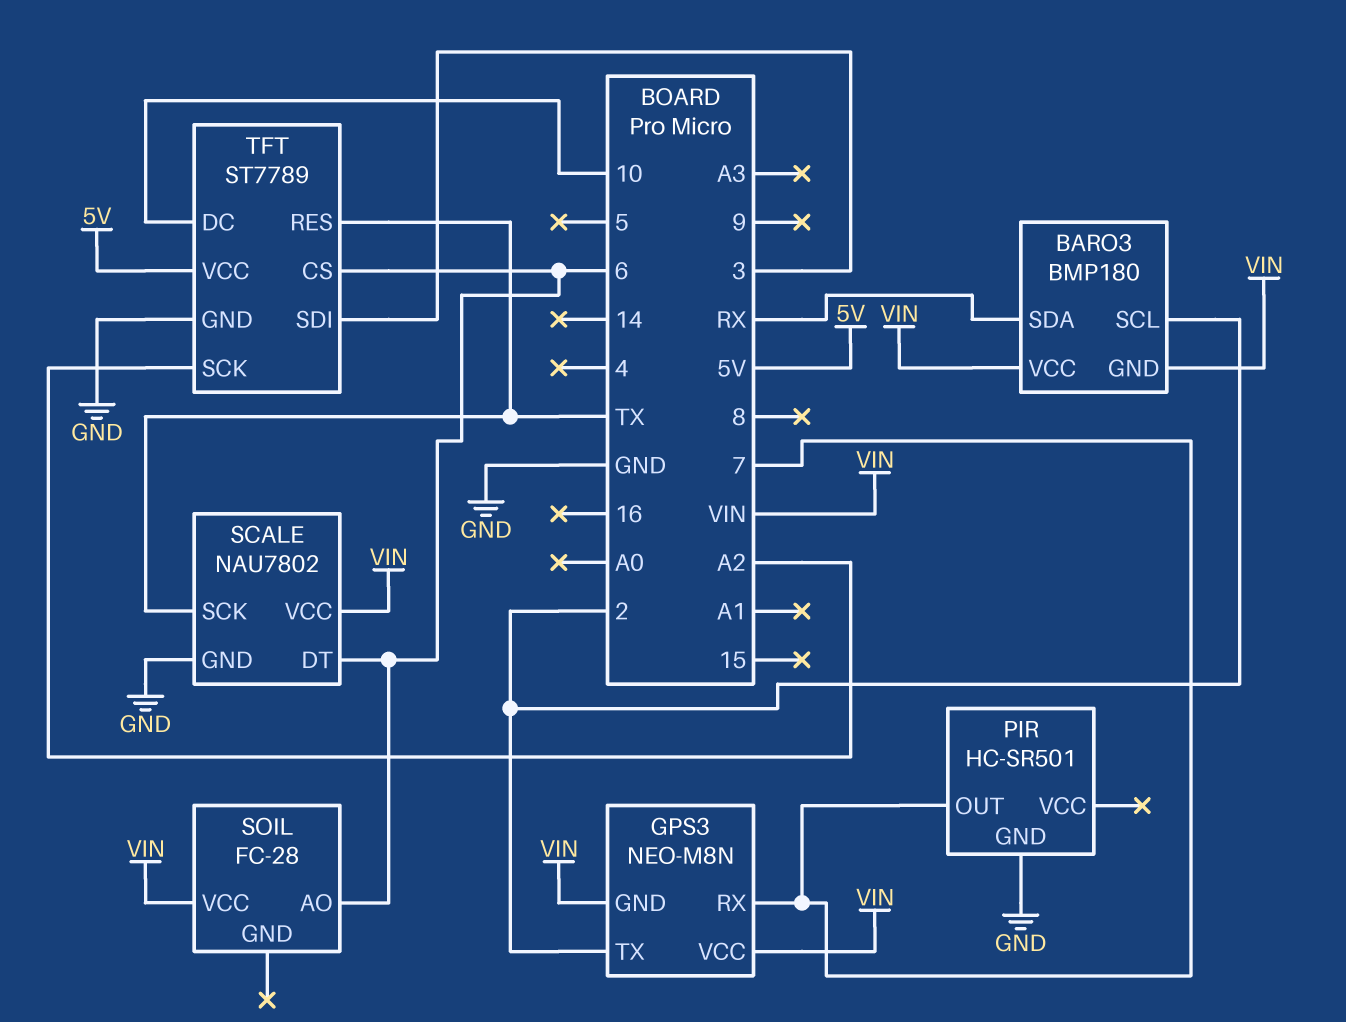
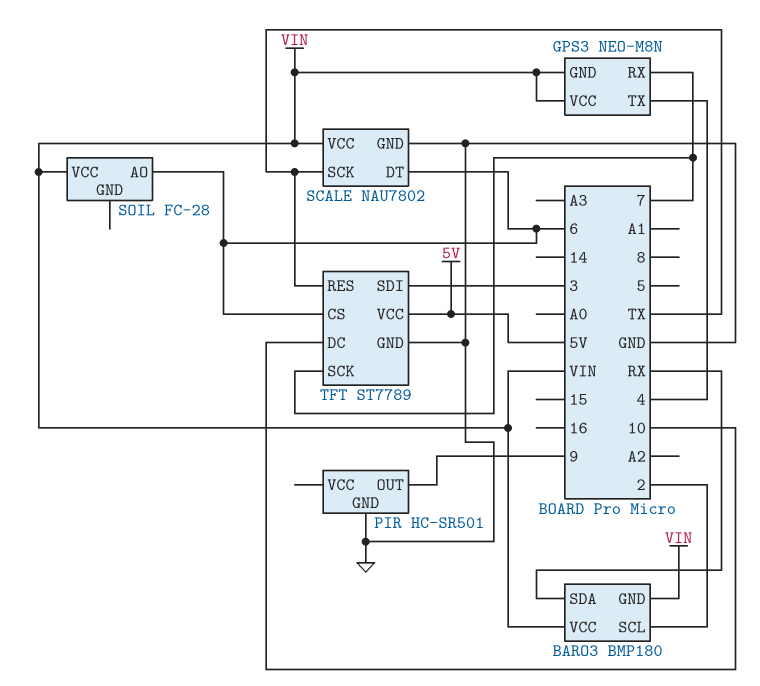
GPS3 pin TX: 2 -> 4
PIR pin OUT: 7 -> 9
TFT pin SCK: A2 -> 7

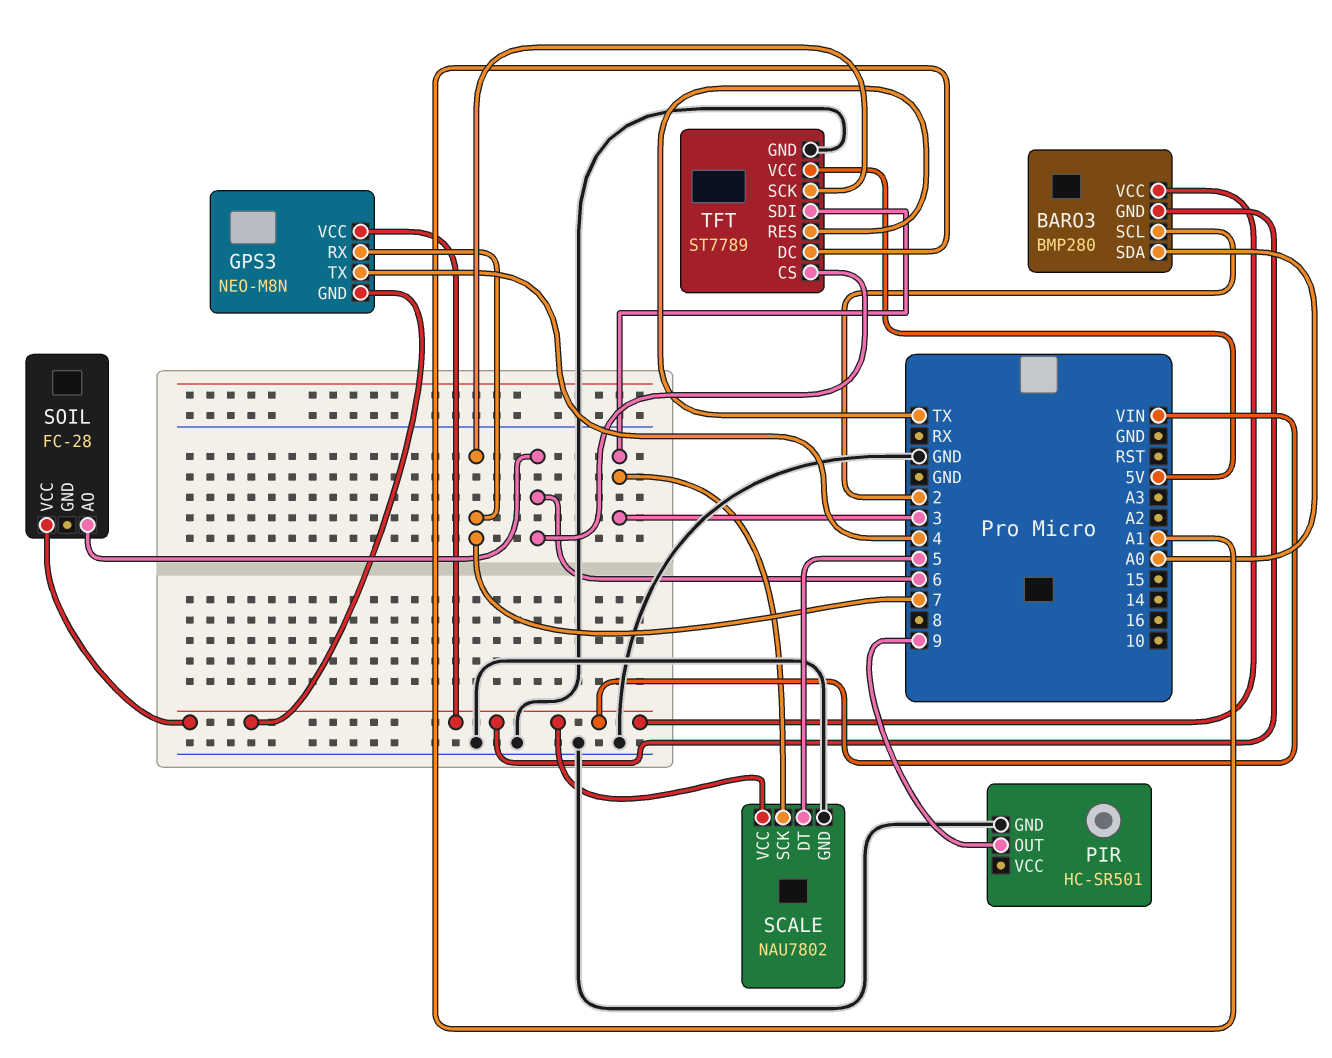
BARO3: BMP180 -> BMP280
BARO3 pin SDA: RX -> A0
SCALE pin DT: 6 -> 5
SCALE pin SCK: TX -> 3
TFT pin DC: 10 -> A1

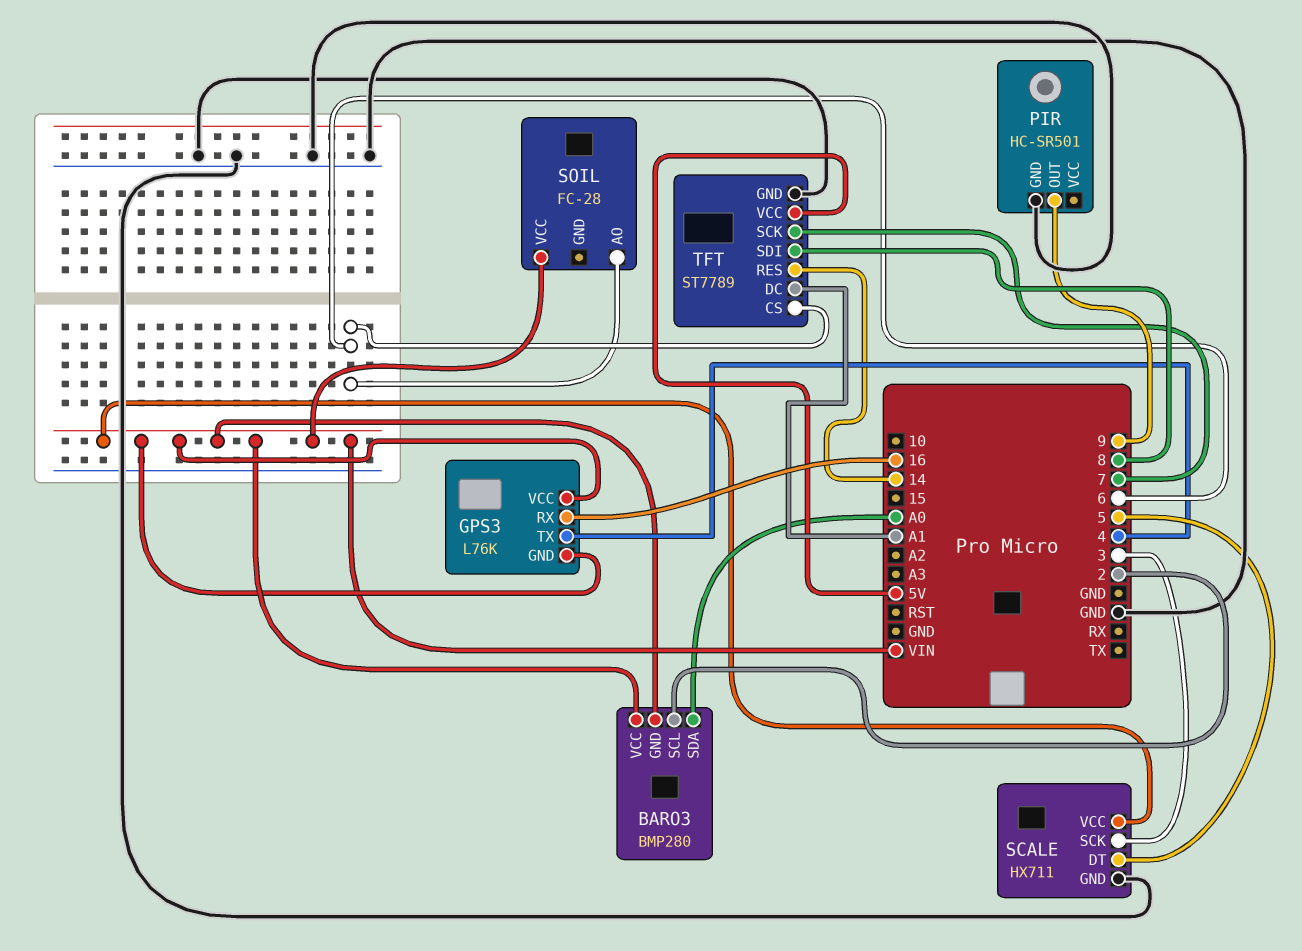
GPS3: NEO-M8N -> L76K
GPS3 pin RX: 7 -> 16
SCALE: NAU7802 -> HX711
TFT pin RES: TX -> 14
TFT pin SDI: 3 -> 8

